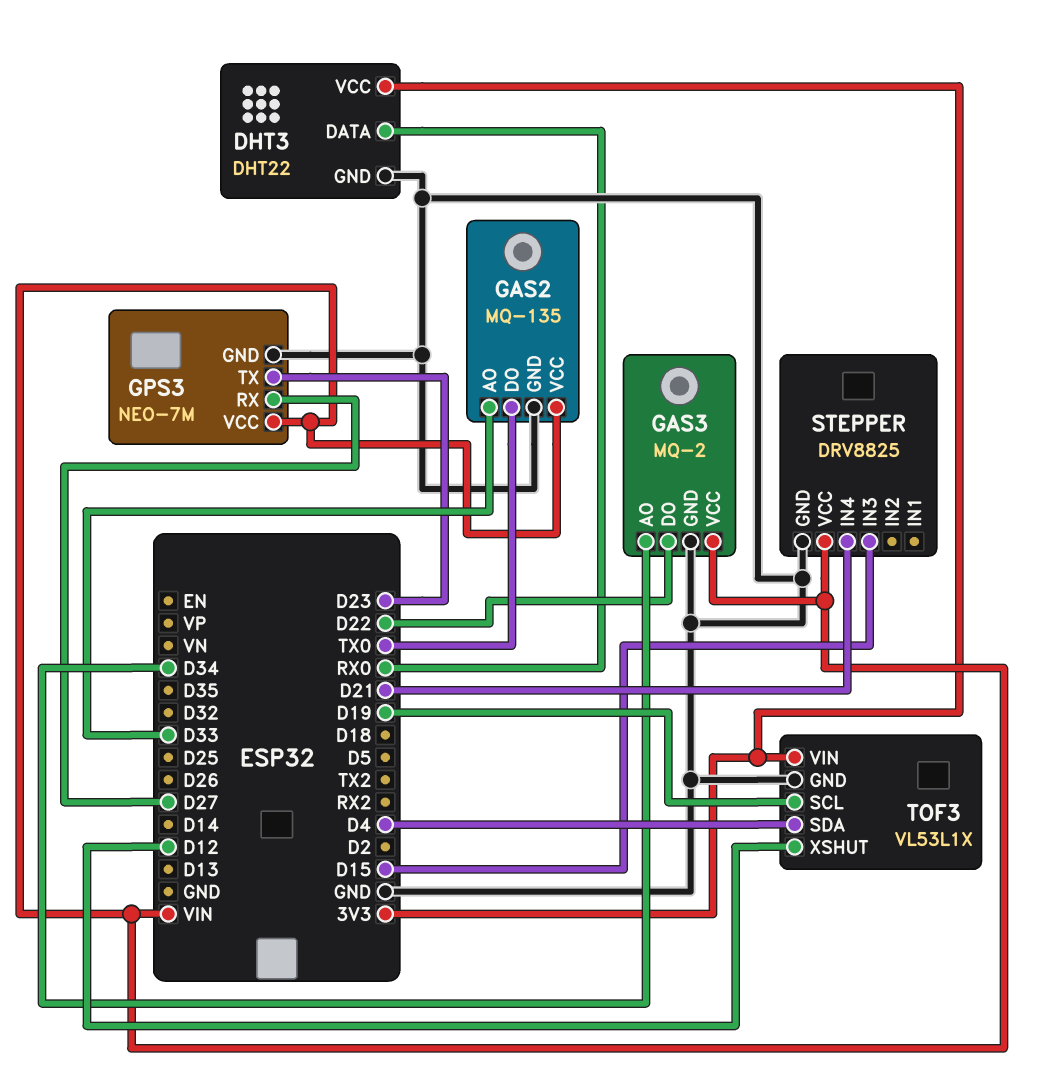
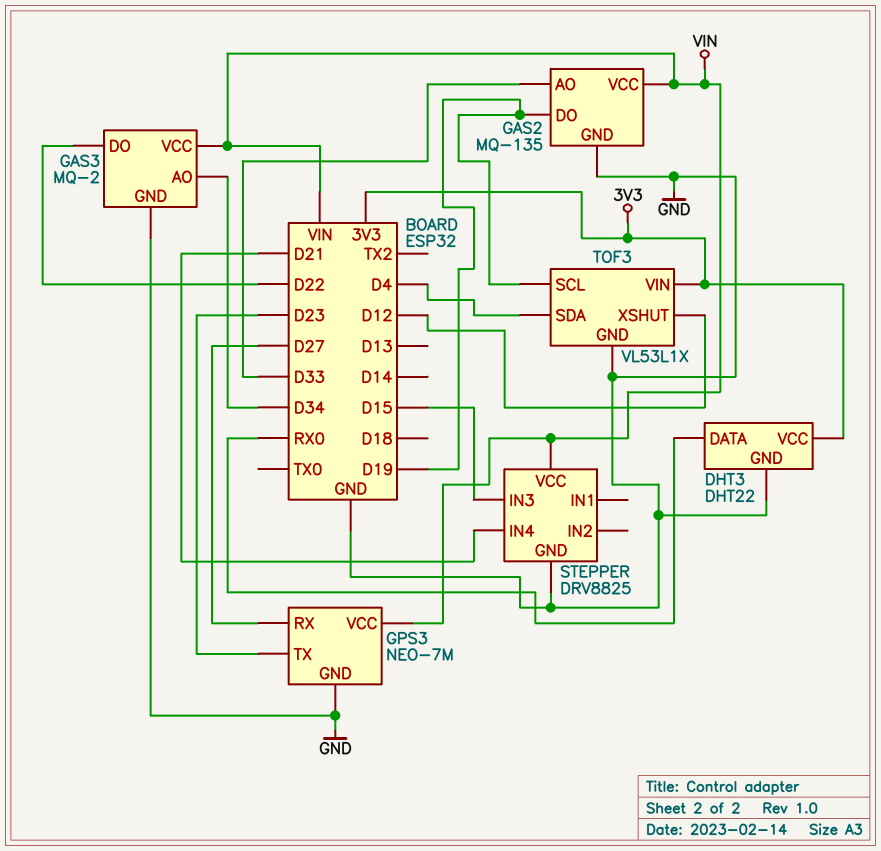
GAS2 pin DO: TX0 -> D19

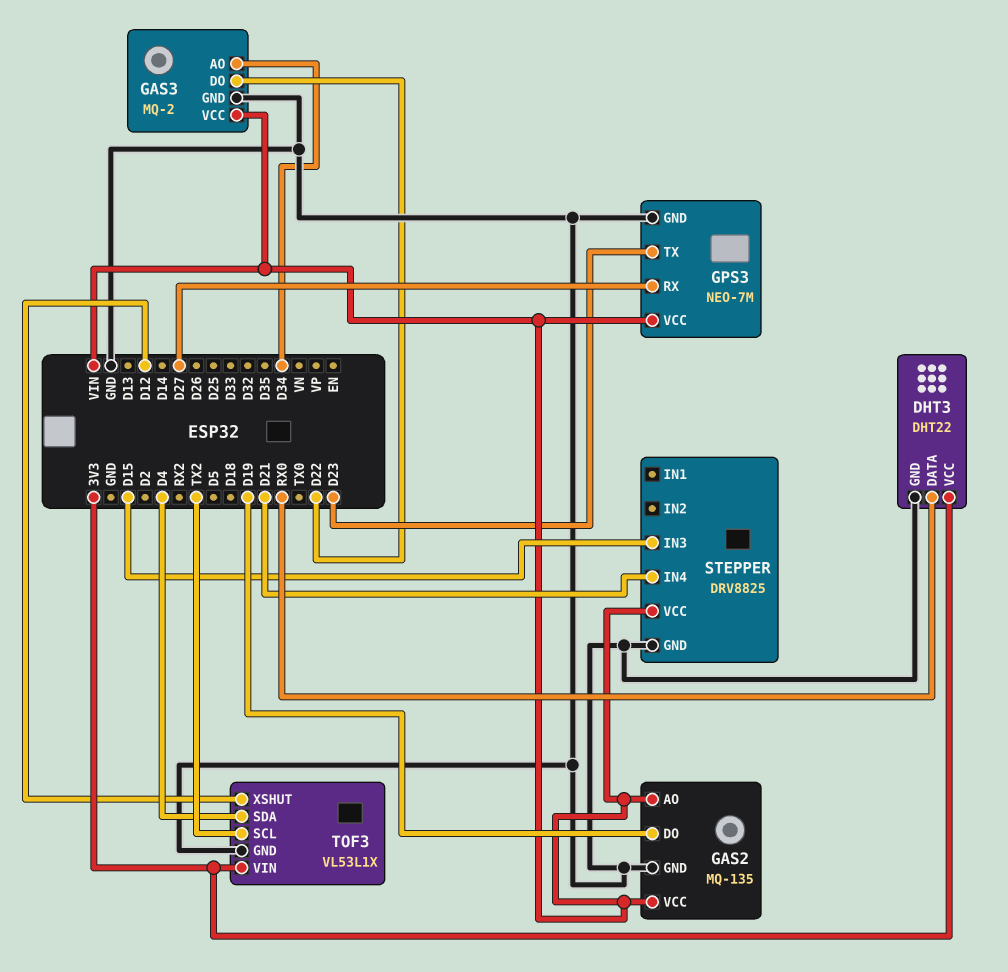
GAS2 pin AO: D33 -> VIN
TOF3 pin SCL: D19 -> TX2

